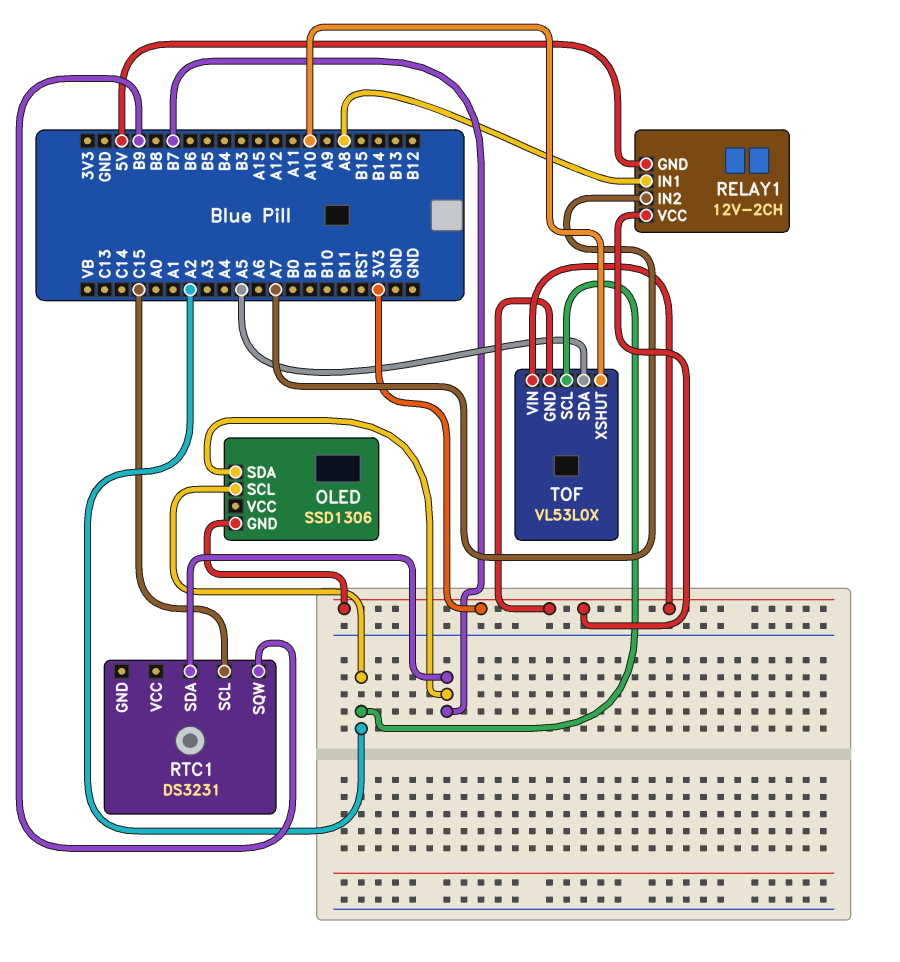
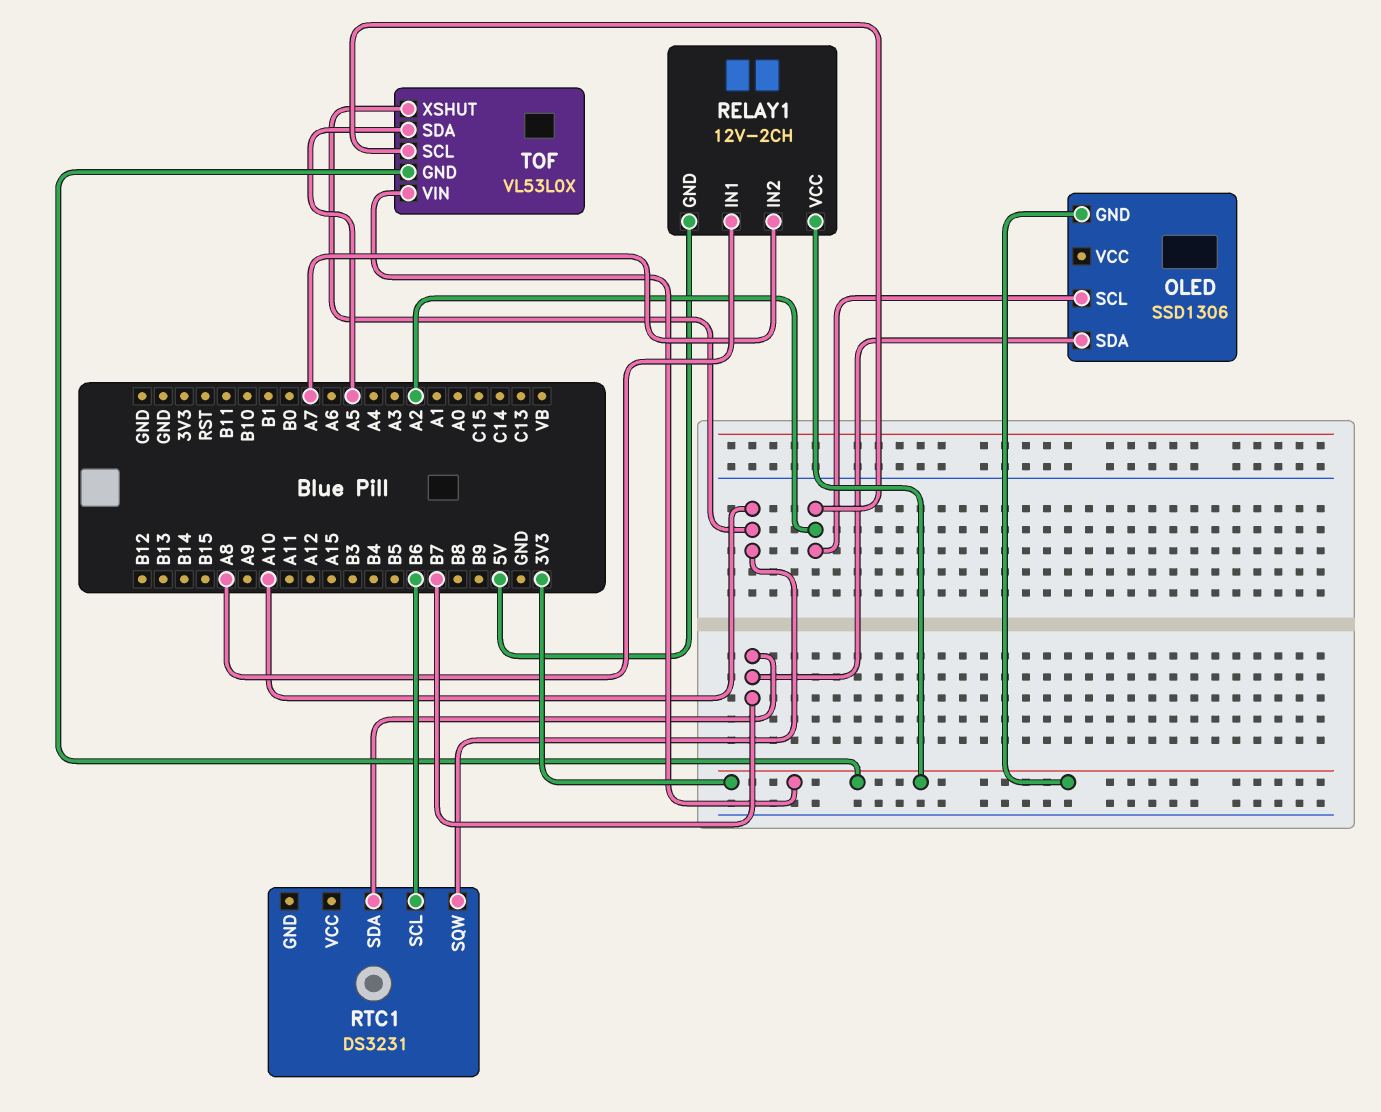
RTC1 pin SCL: C15 -> B6
RTC1 pin SQW: B9 -> A10

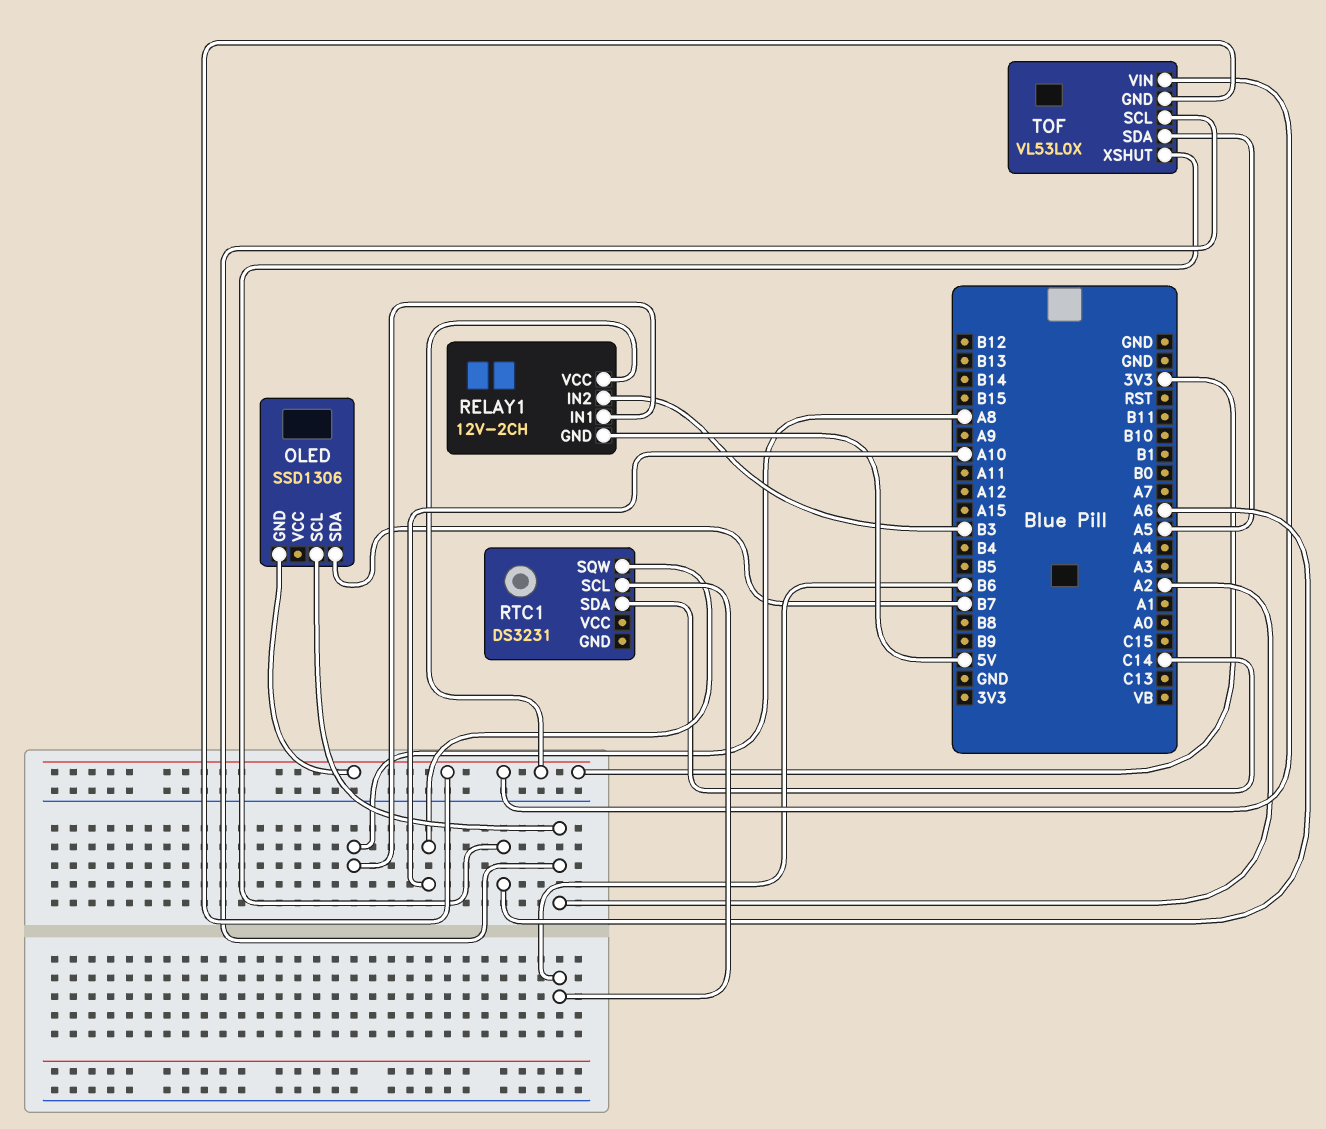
RELAY1 pin IN2: A7 -> B3
RTC1 pin SDA: B7 -> C14
TOF pin XSHUT: A10 -> A6

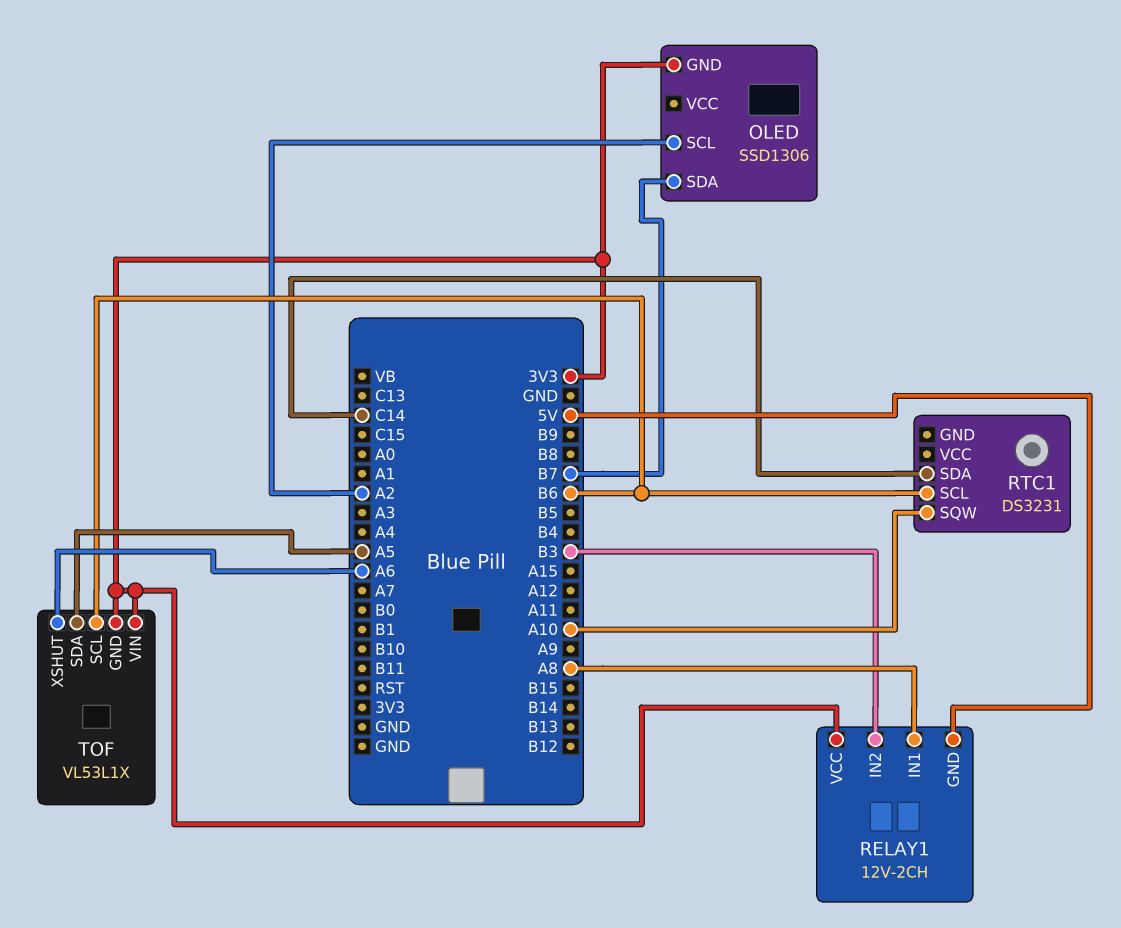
TOF: VL53L0X -> VL53L1X
TOF pin SCL: A2 -> B6

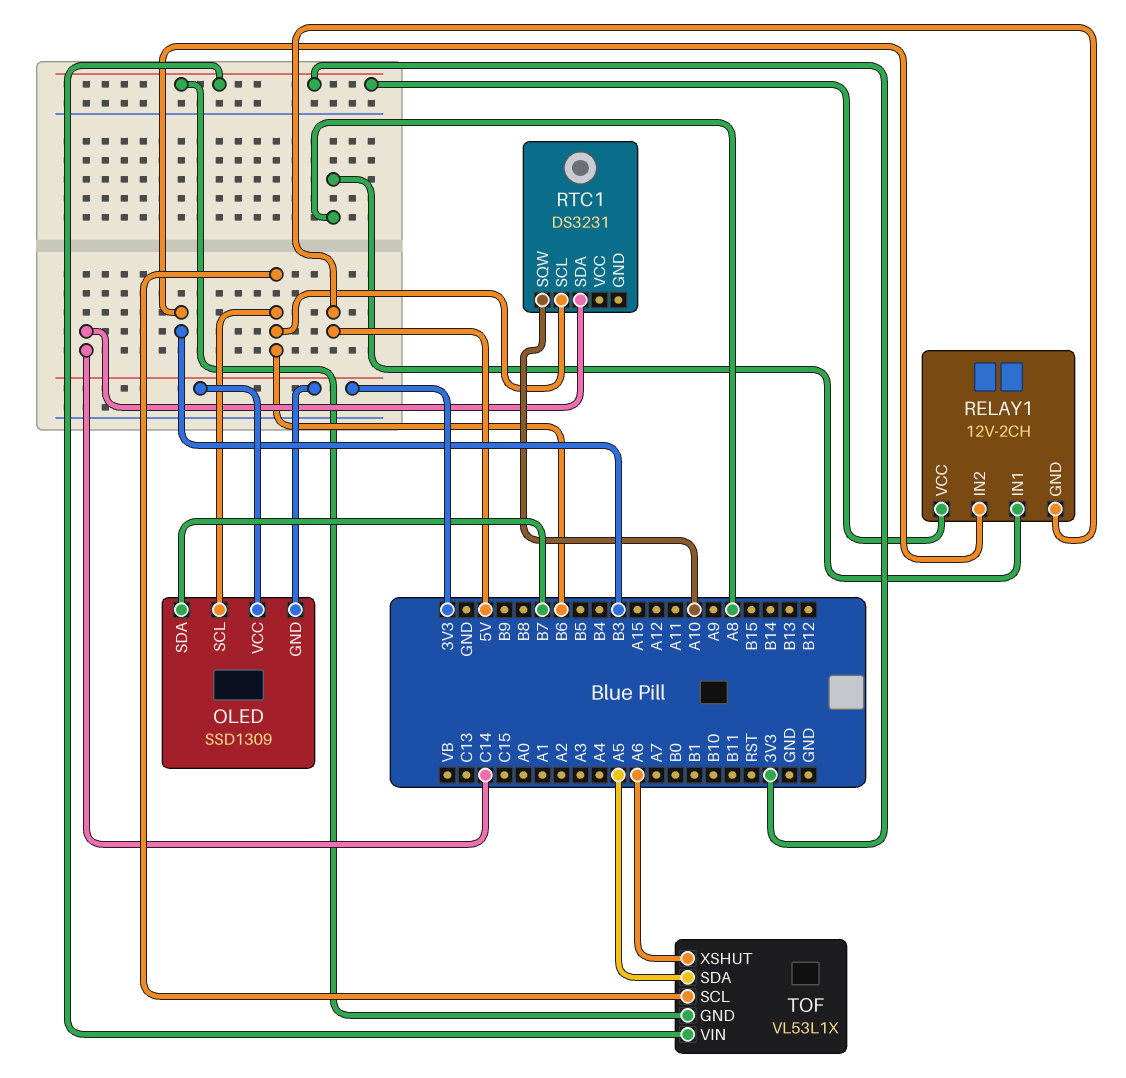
OLED: SSD1306 -> SSD1309
OLED pin SCL: A2 -> B6
OLED pin VCC: none -> 3V3

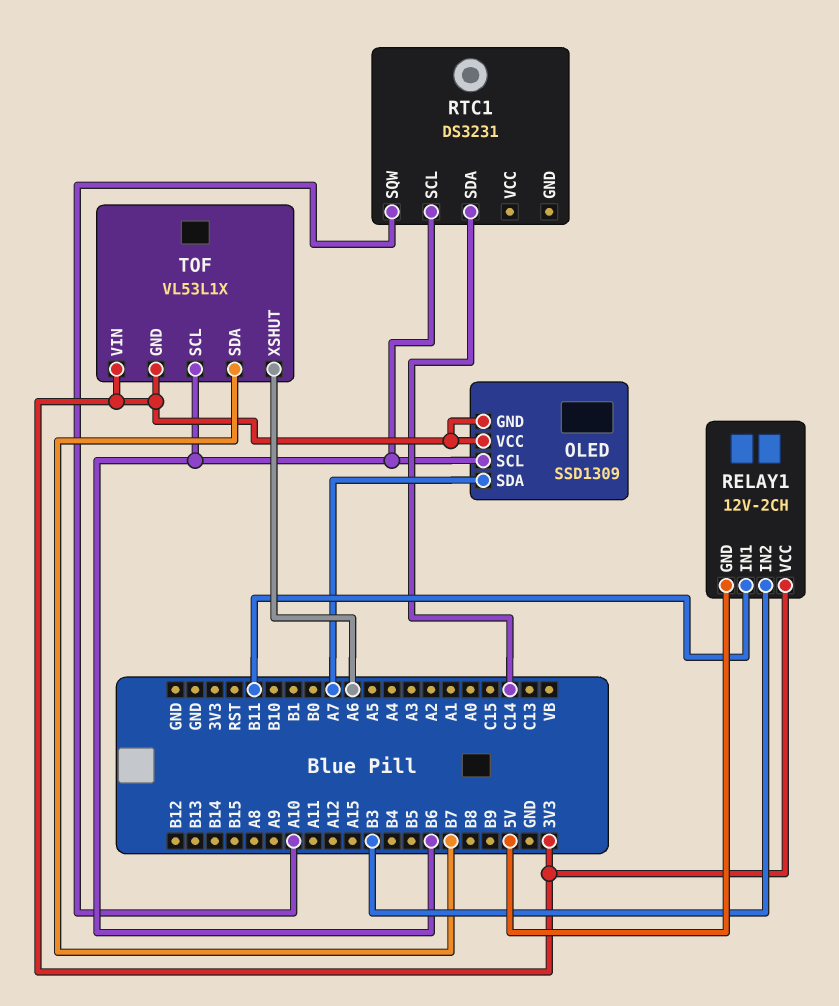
OLED pin SDA: B7 -> A7
RELAY1 pin IN1: A8 -> B11
TOF pin SDA: A5 -> B7

